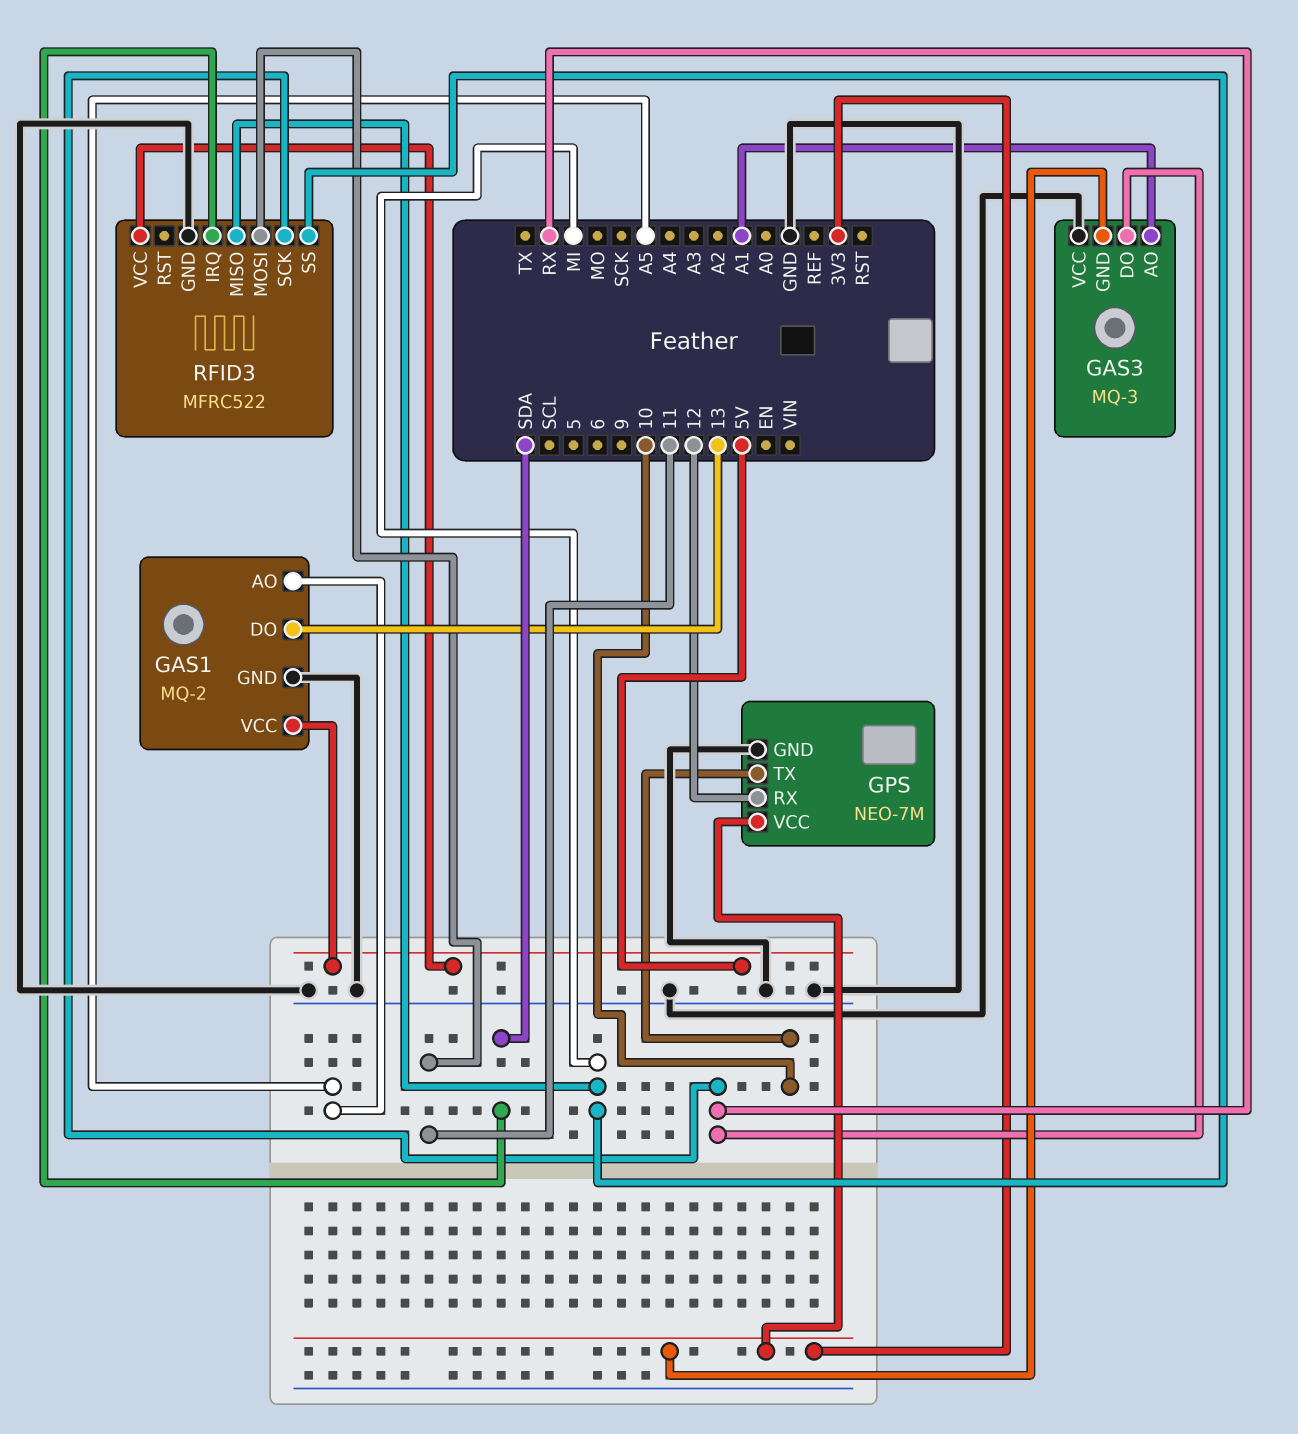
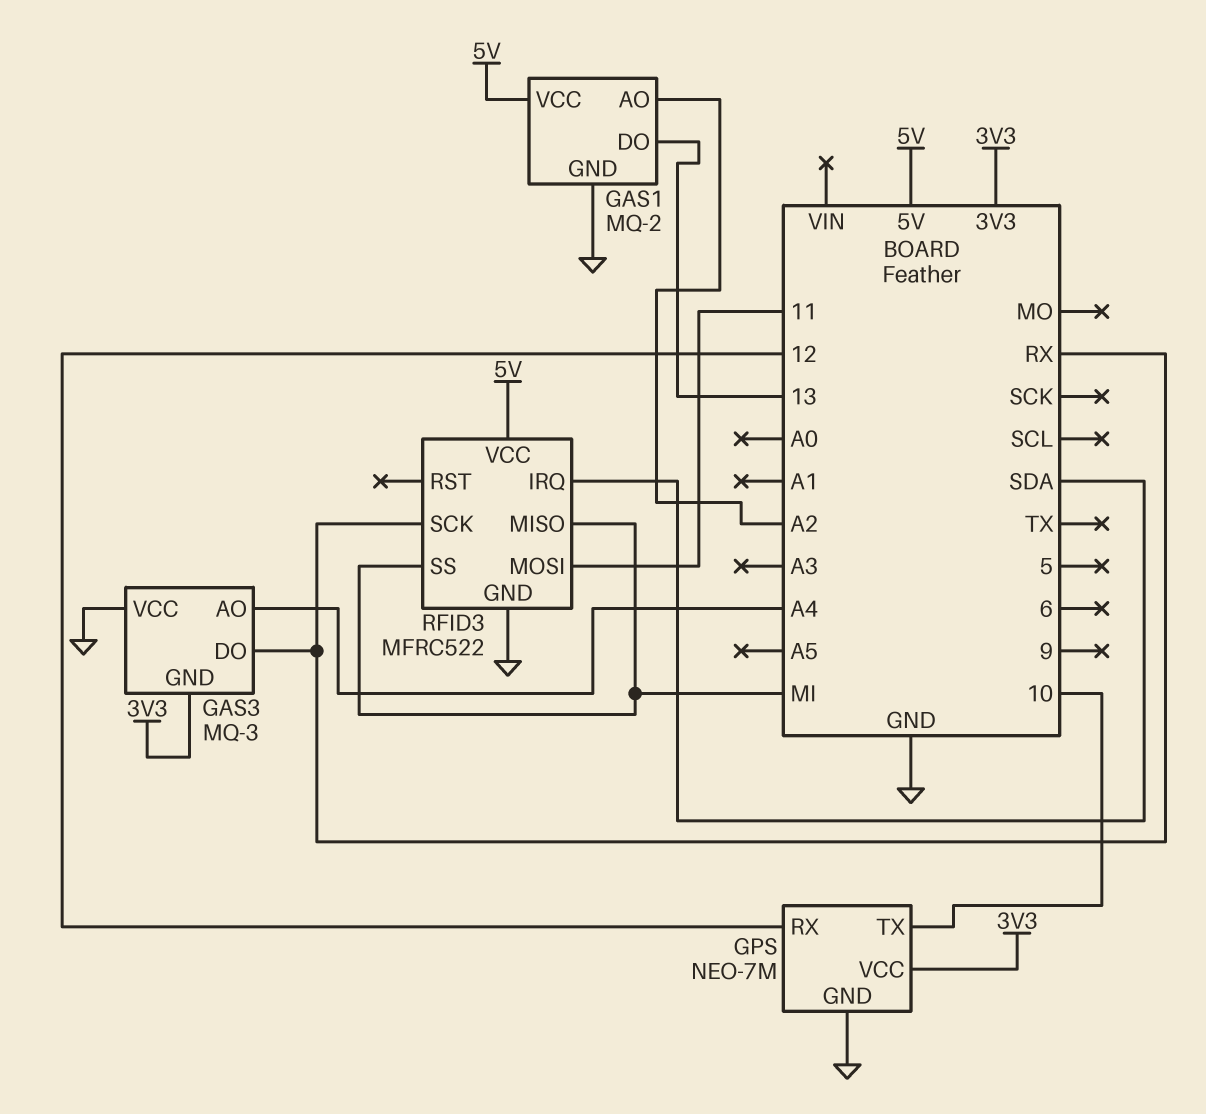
GAS1 pin AO: A5 -> A2
GAS3 pin AO: A1 -> A4

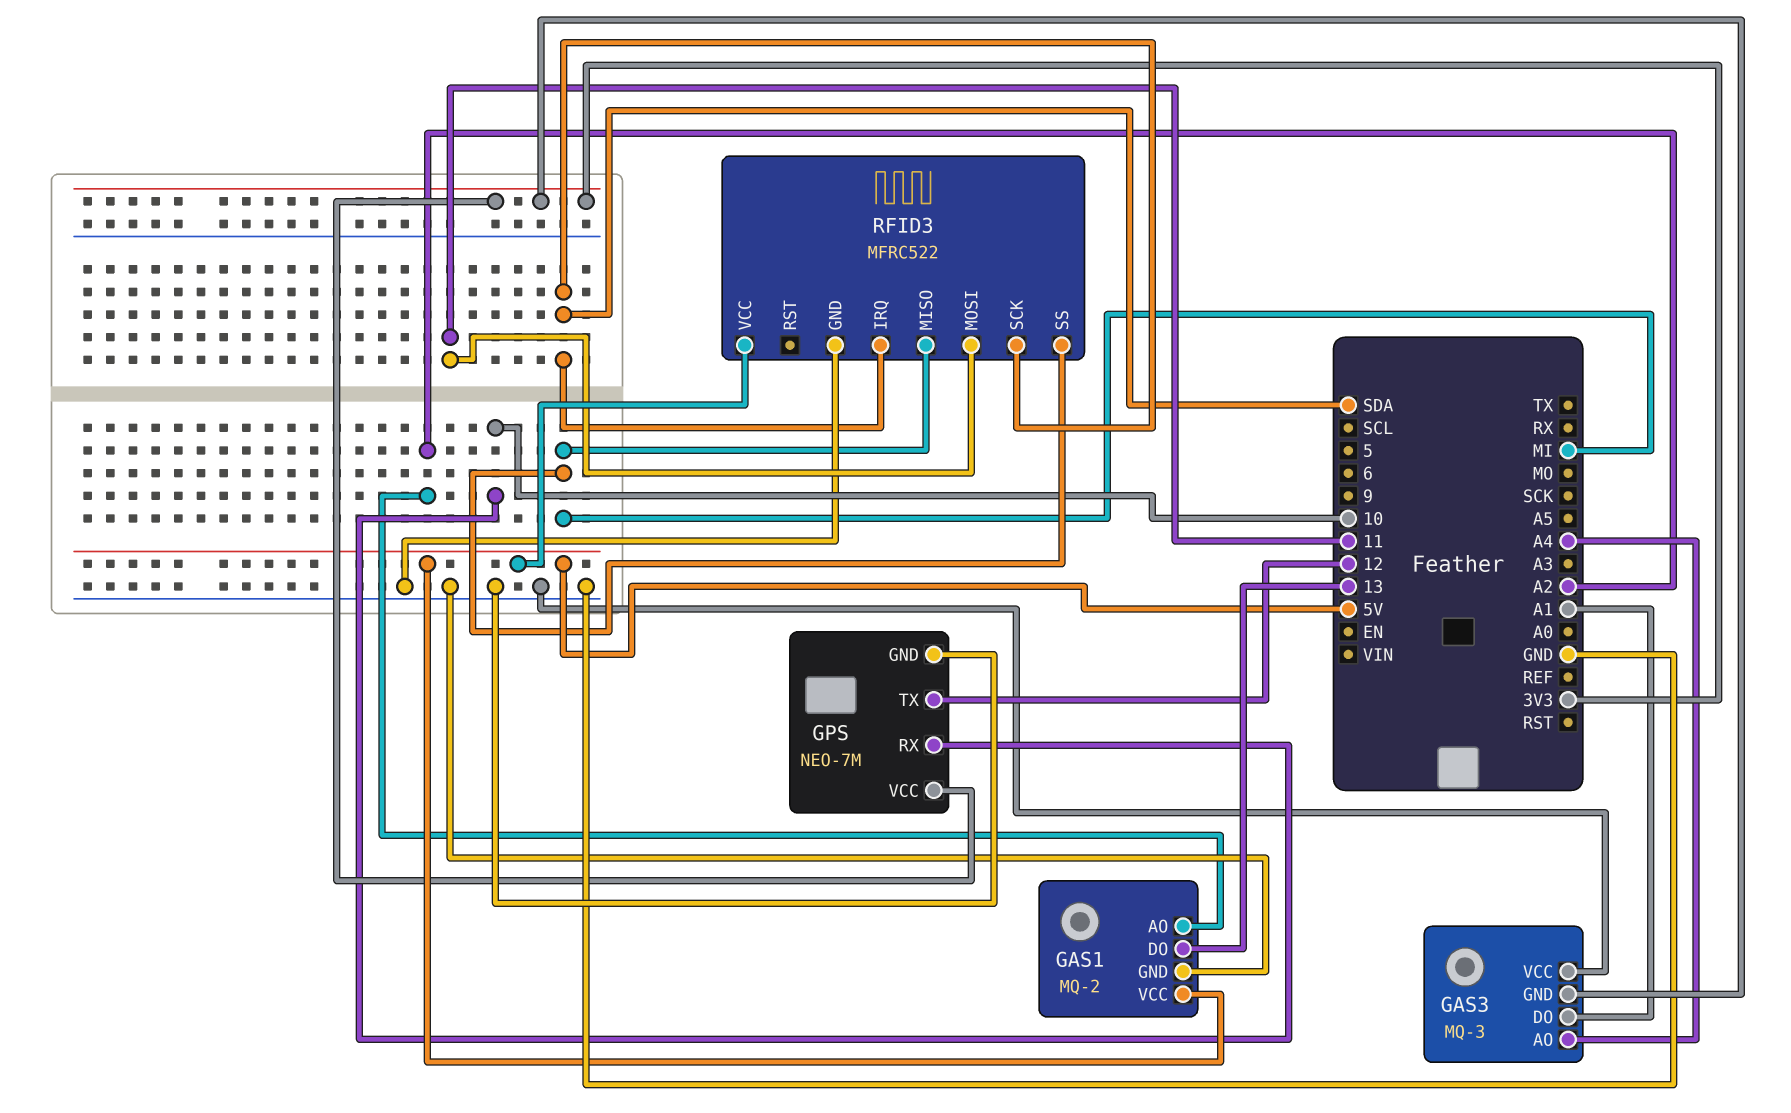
GAS3 pin DO: RX -> A1
GPS pin RX: 12 -> 10
GPS pin TX: 10 -> 12
RFID3 pin SCK: RX -> SDA

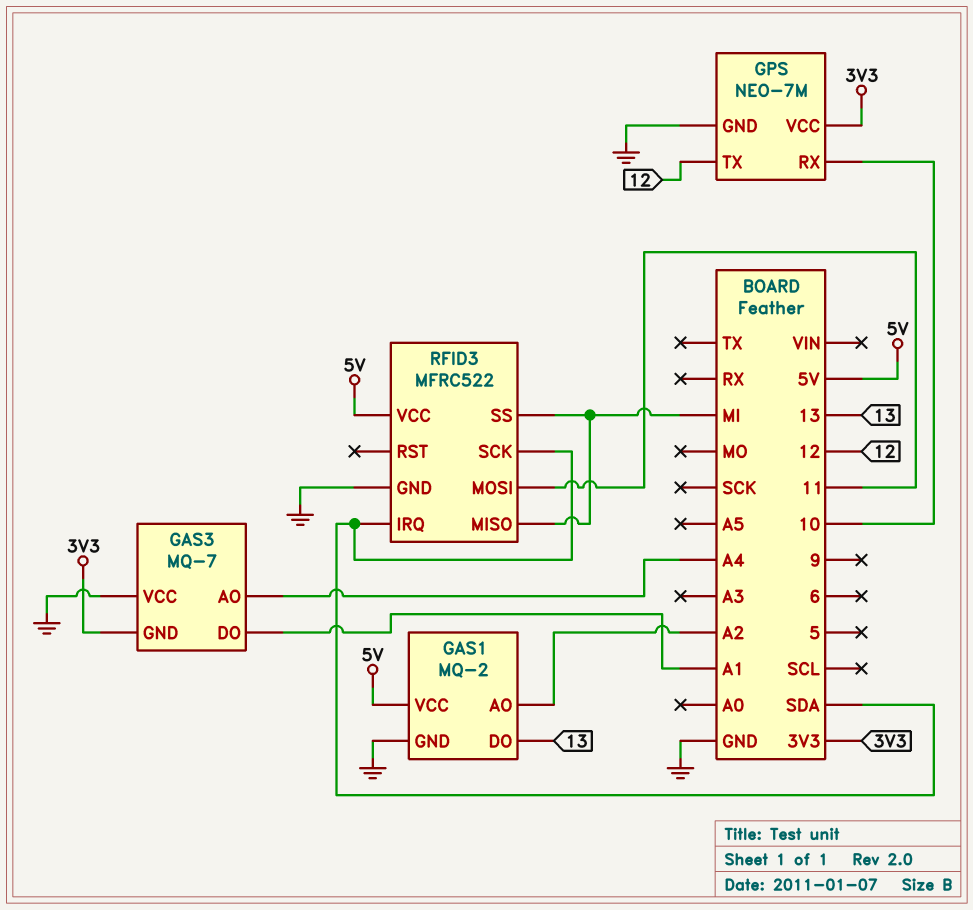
GAS3: MQ-3 -> MQ-7

